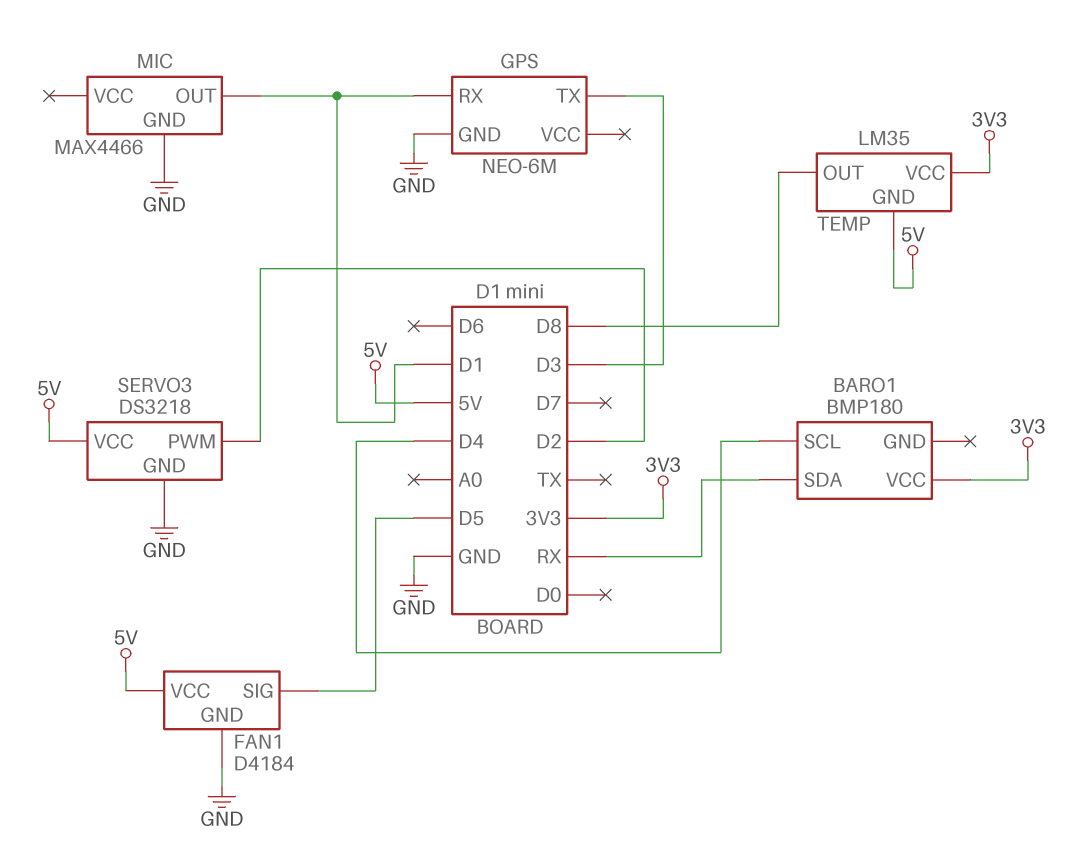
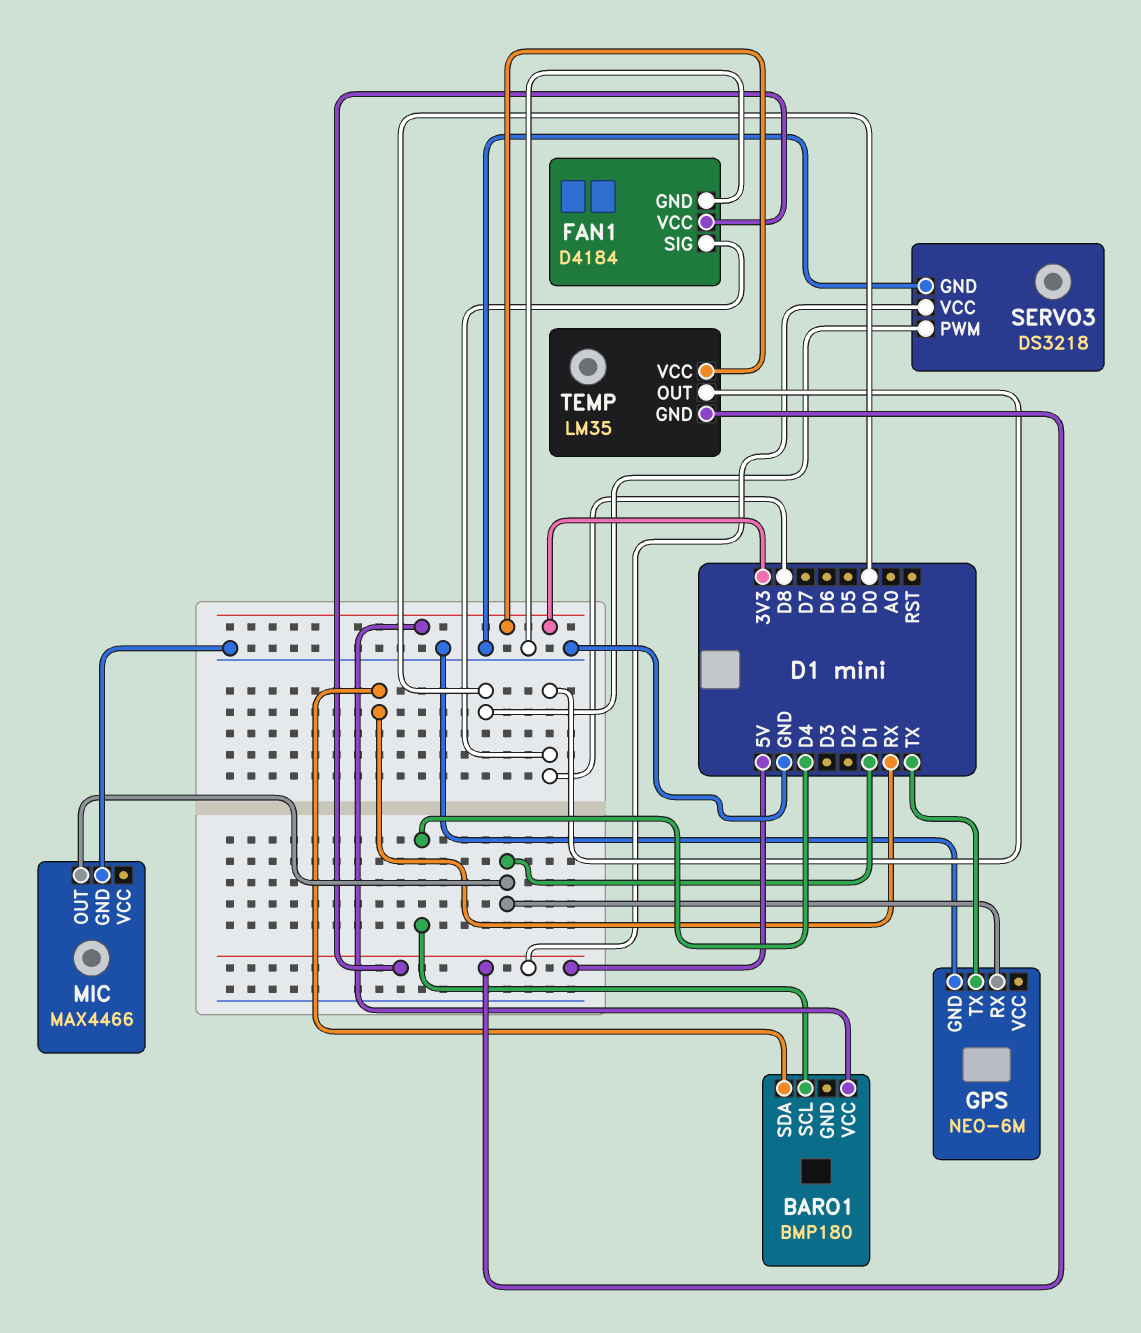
FAN1 pin SIG: D5 -> D8
GPS pin TX: D3 -> TX
SERVO3 pin PWM: D2 -> D0

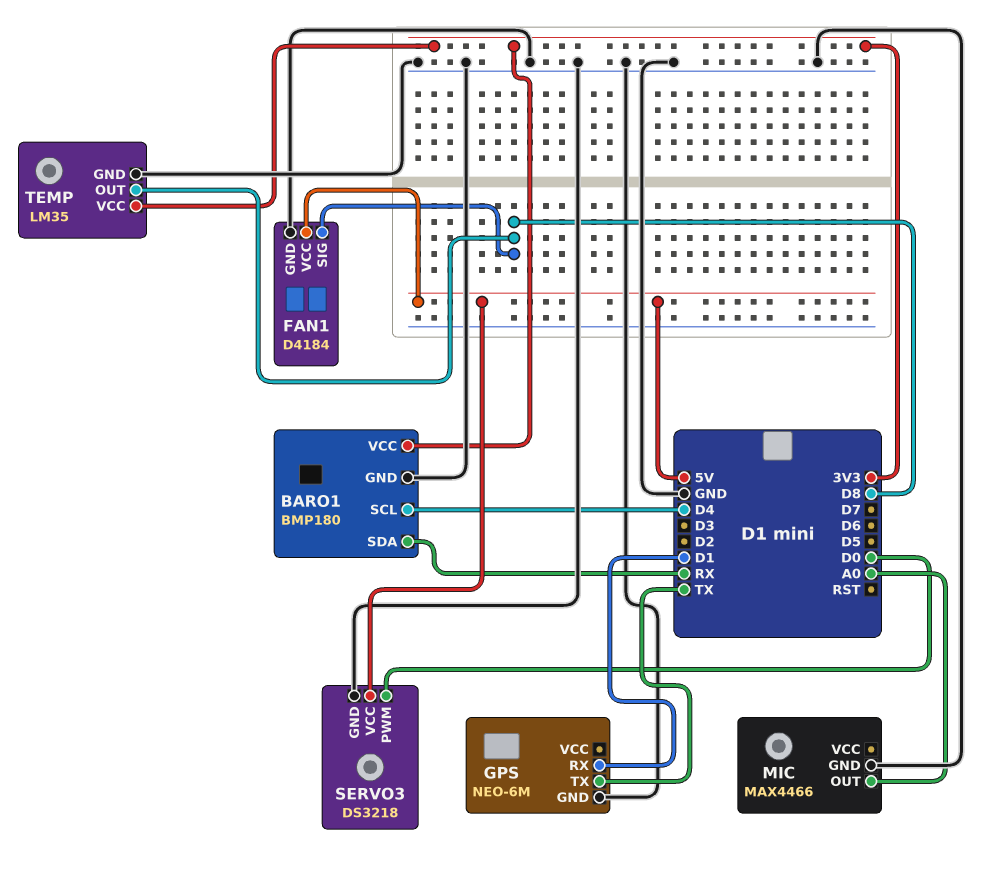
BARO1 pin GND: none -> GND
MIC pin OUT: D1 -> A0
TEMP pin GND: 5V -> GND

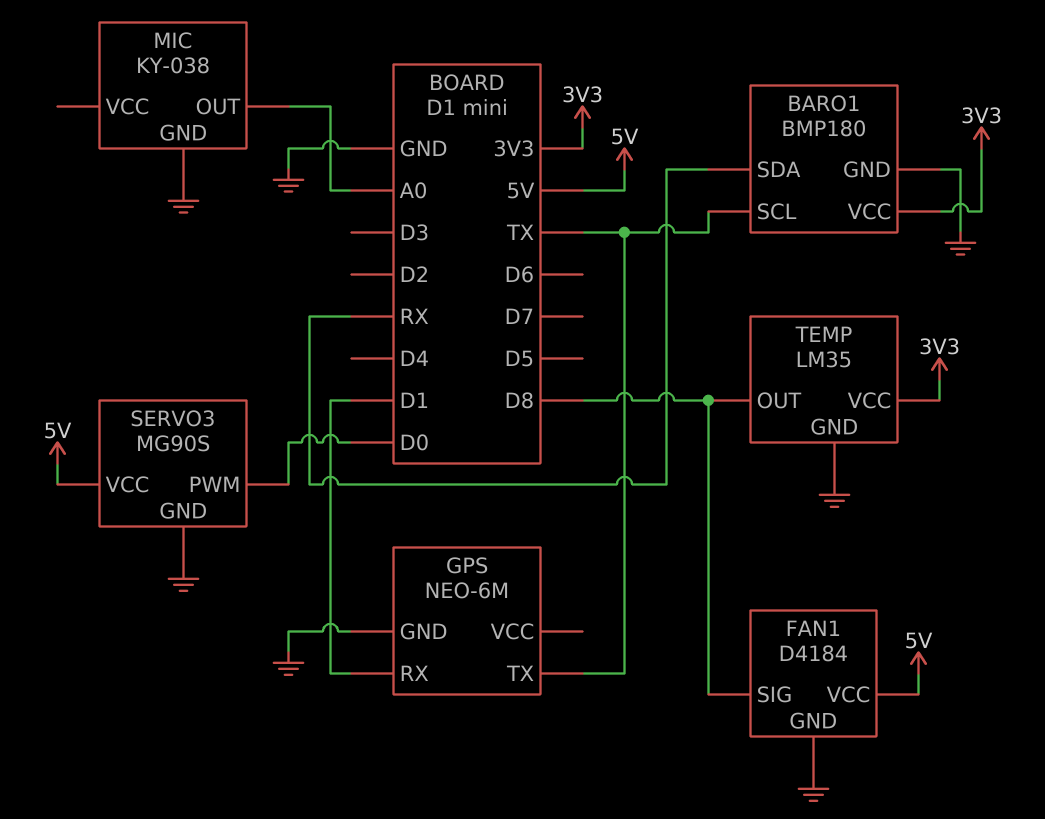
BARO1 pin SCL: D4 -> TX
MIC: MAX4466 -> KY-038
SERVO3: DS3218 -> MG90S

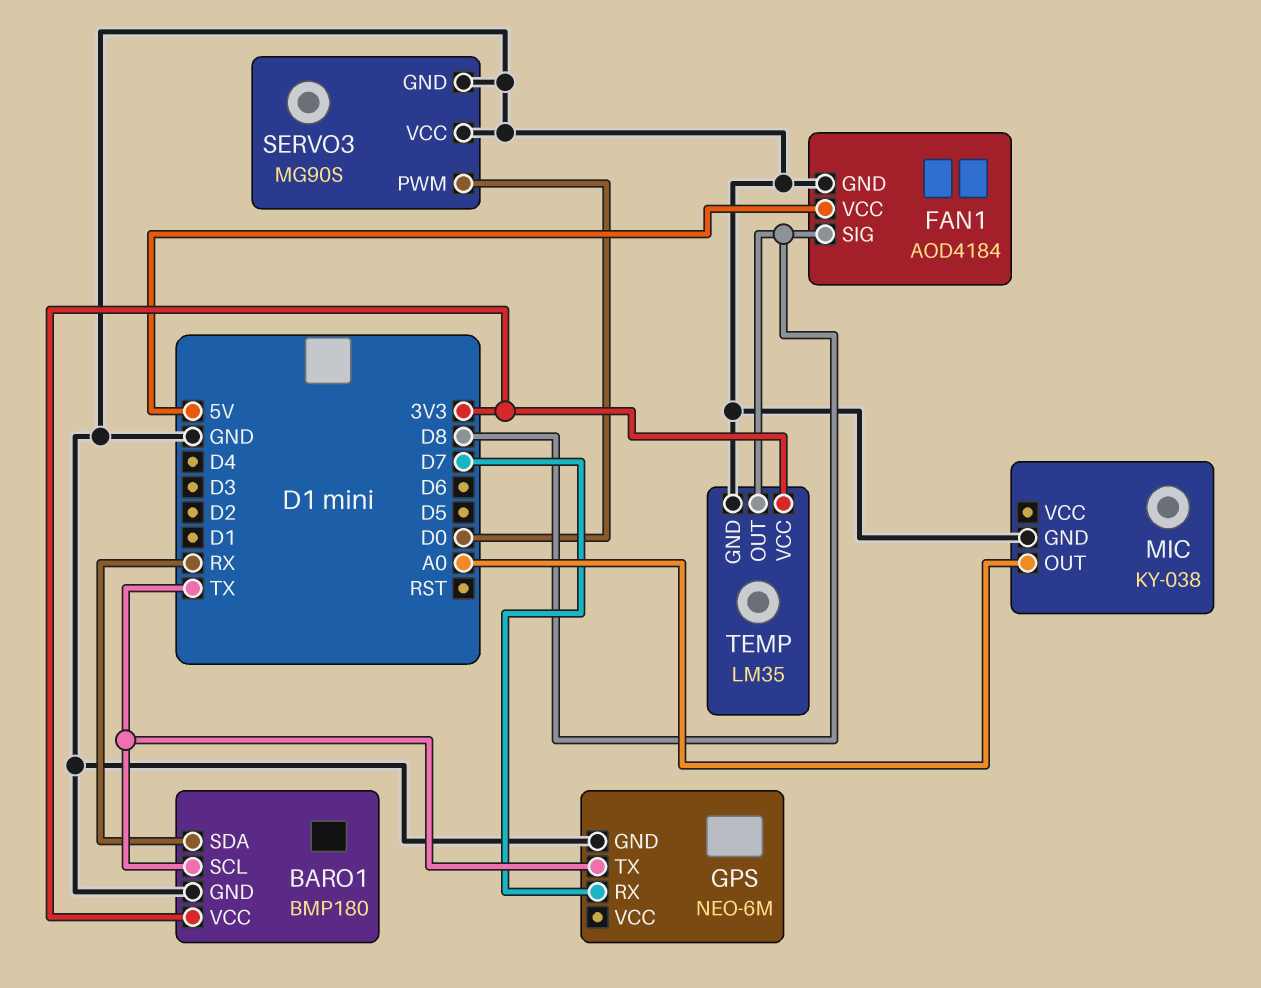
FAN1: D4184 -> AOD4184
GPS pin RX: D1 -> D7
SERVO3 pin VCC: 5V -> GND

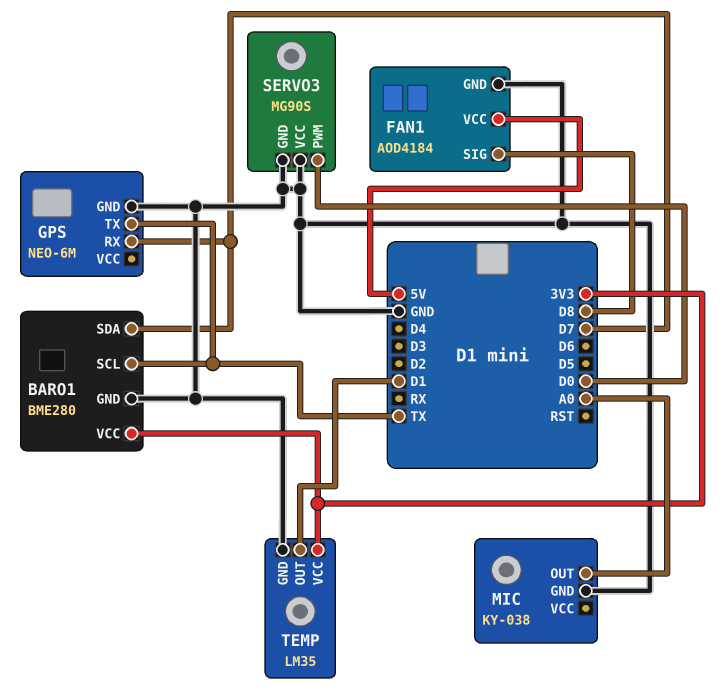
BARO1: BMP180 -> BME280
BARO1 pin SDA: RX -> D7
TEMP pin OUT: D8 -> D1

